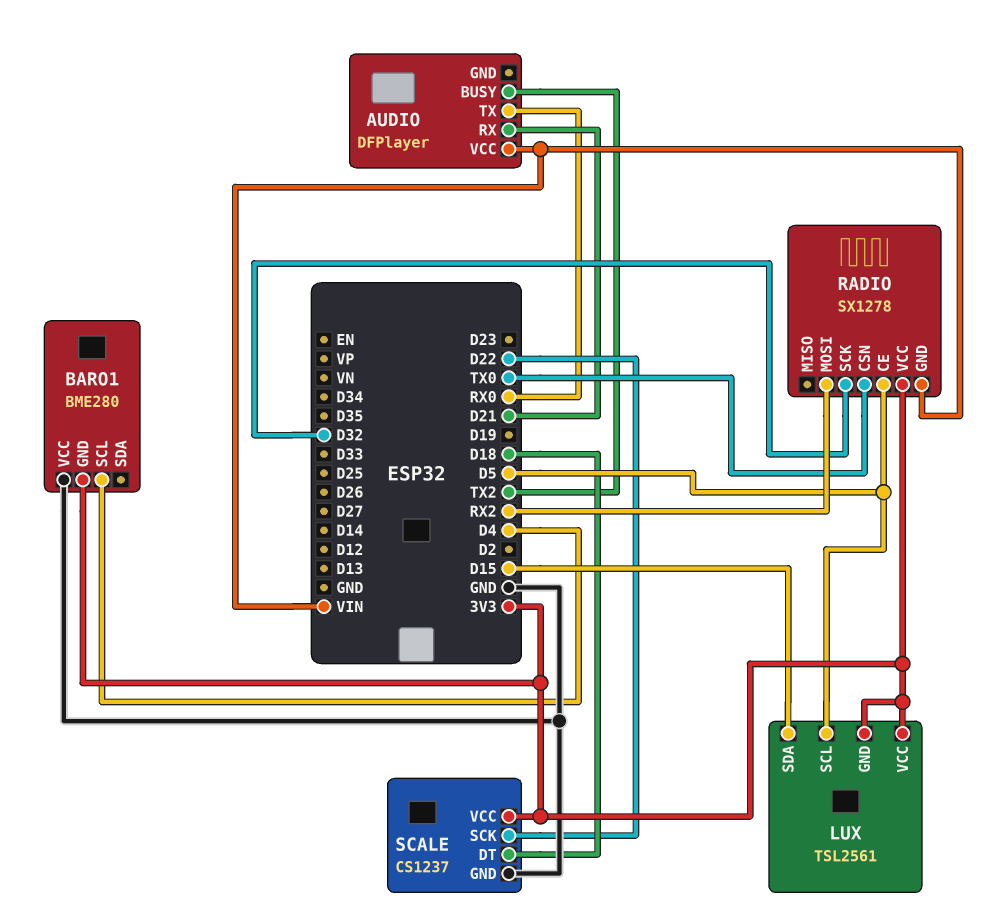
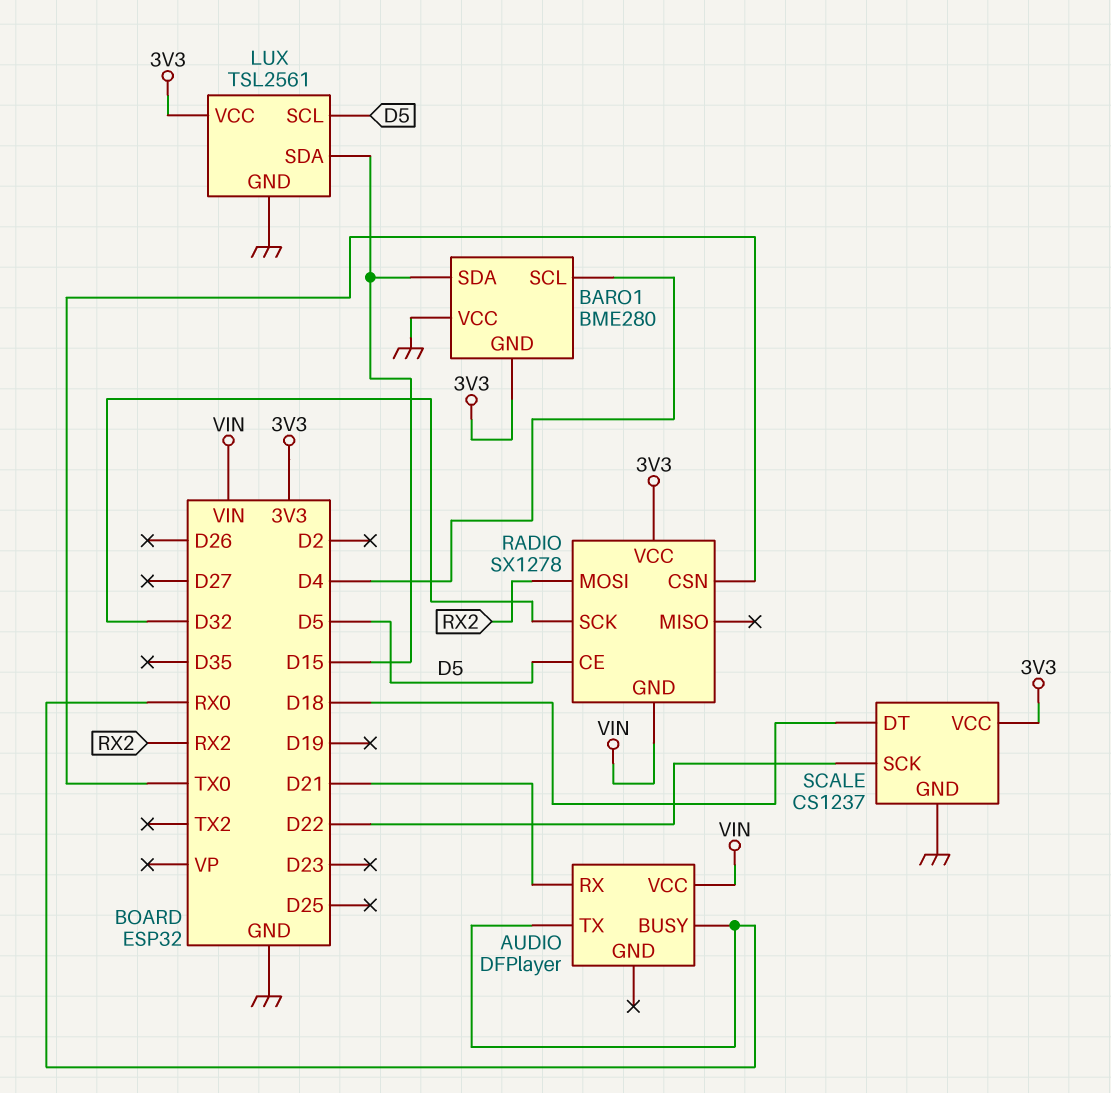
AUDIO pin BUSY: TX2 -> RX0
BARO1 pin SDA: none -> D15
LUX pin GND: 3V3 -> GND

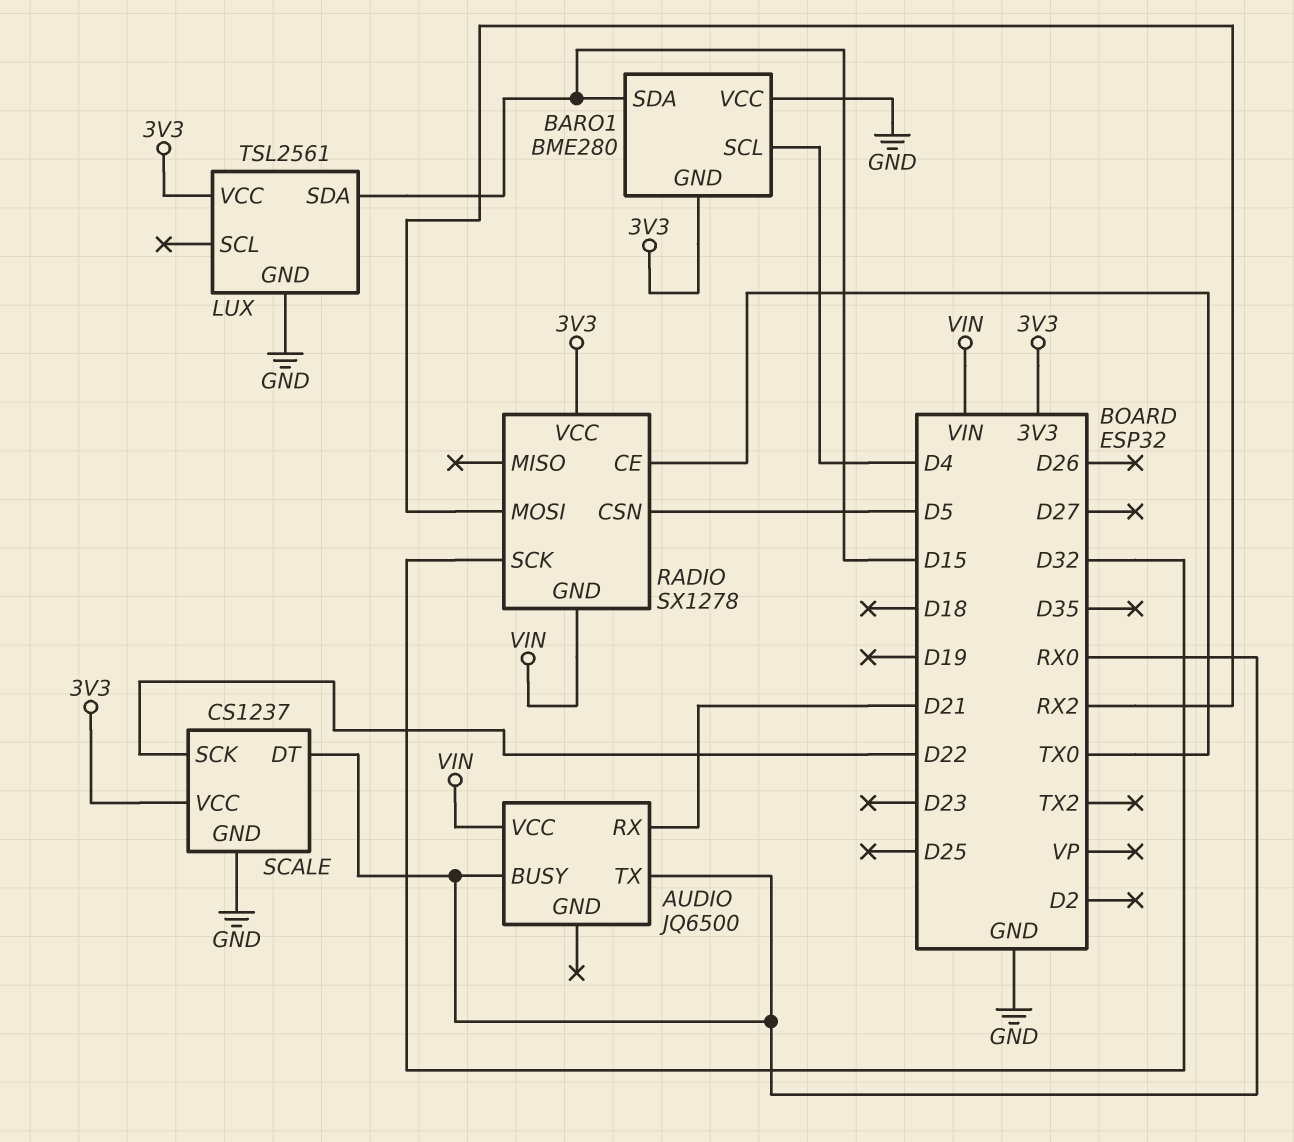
AUDIO: DFPlayer -> JQ6500
LUX pin SCL: D5 -> none
RADIO pin CE: D5 -> TX0
RADIO pin CSN: TX0 -> D5
SCALE pin DT: D18 -> RX0

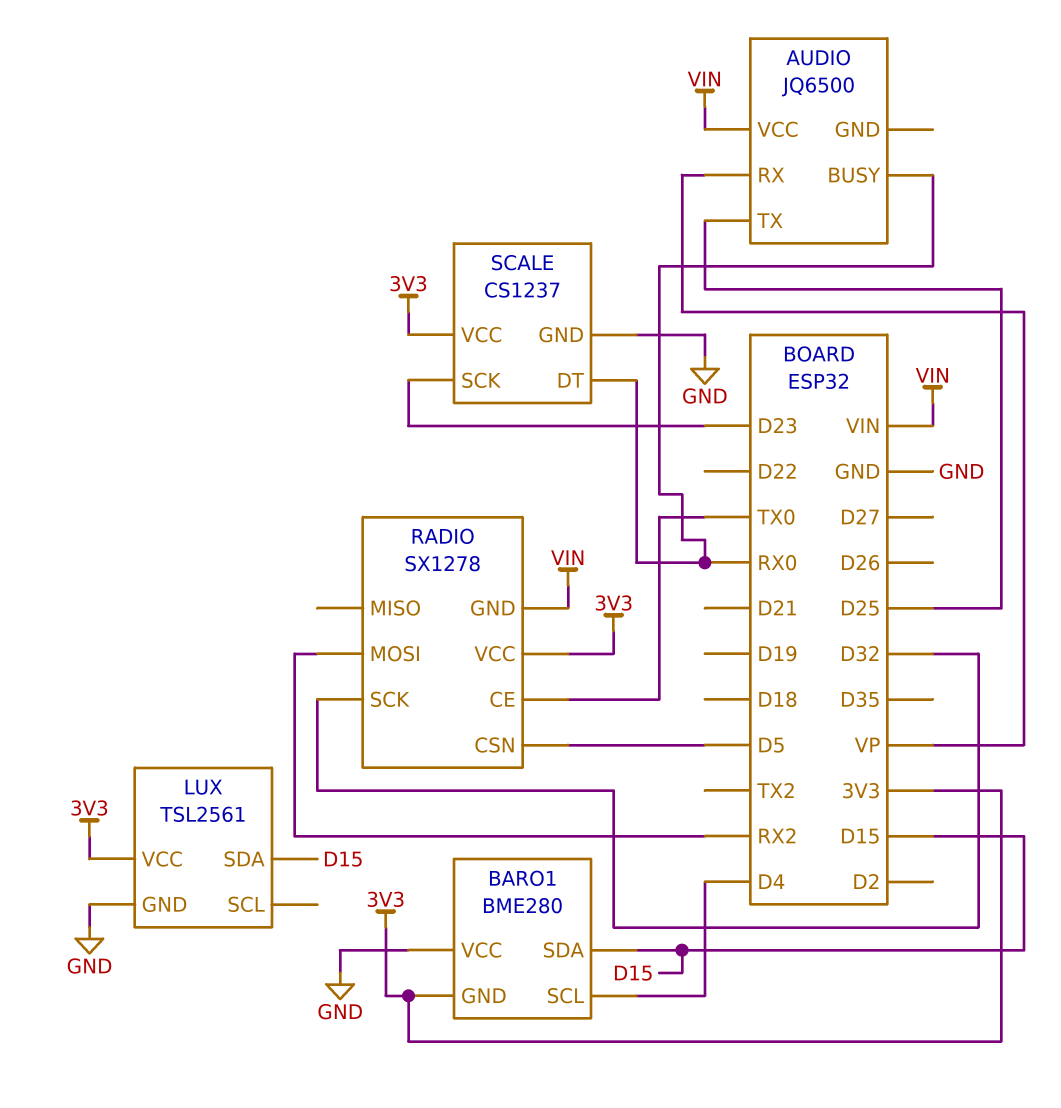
AUDIO pin RX: D21 -> VP
AUDIO pin TX: RX0 -> D25
SCALE pin SCK: D22 -> D23

